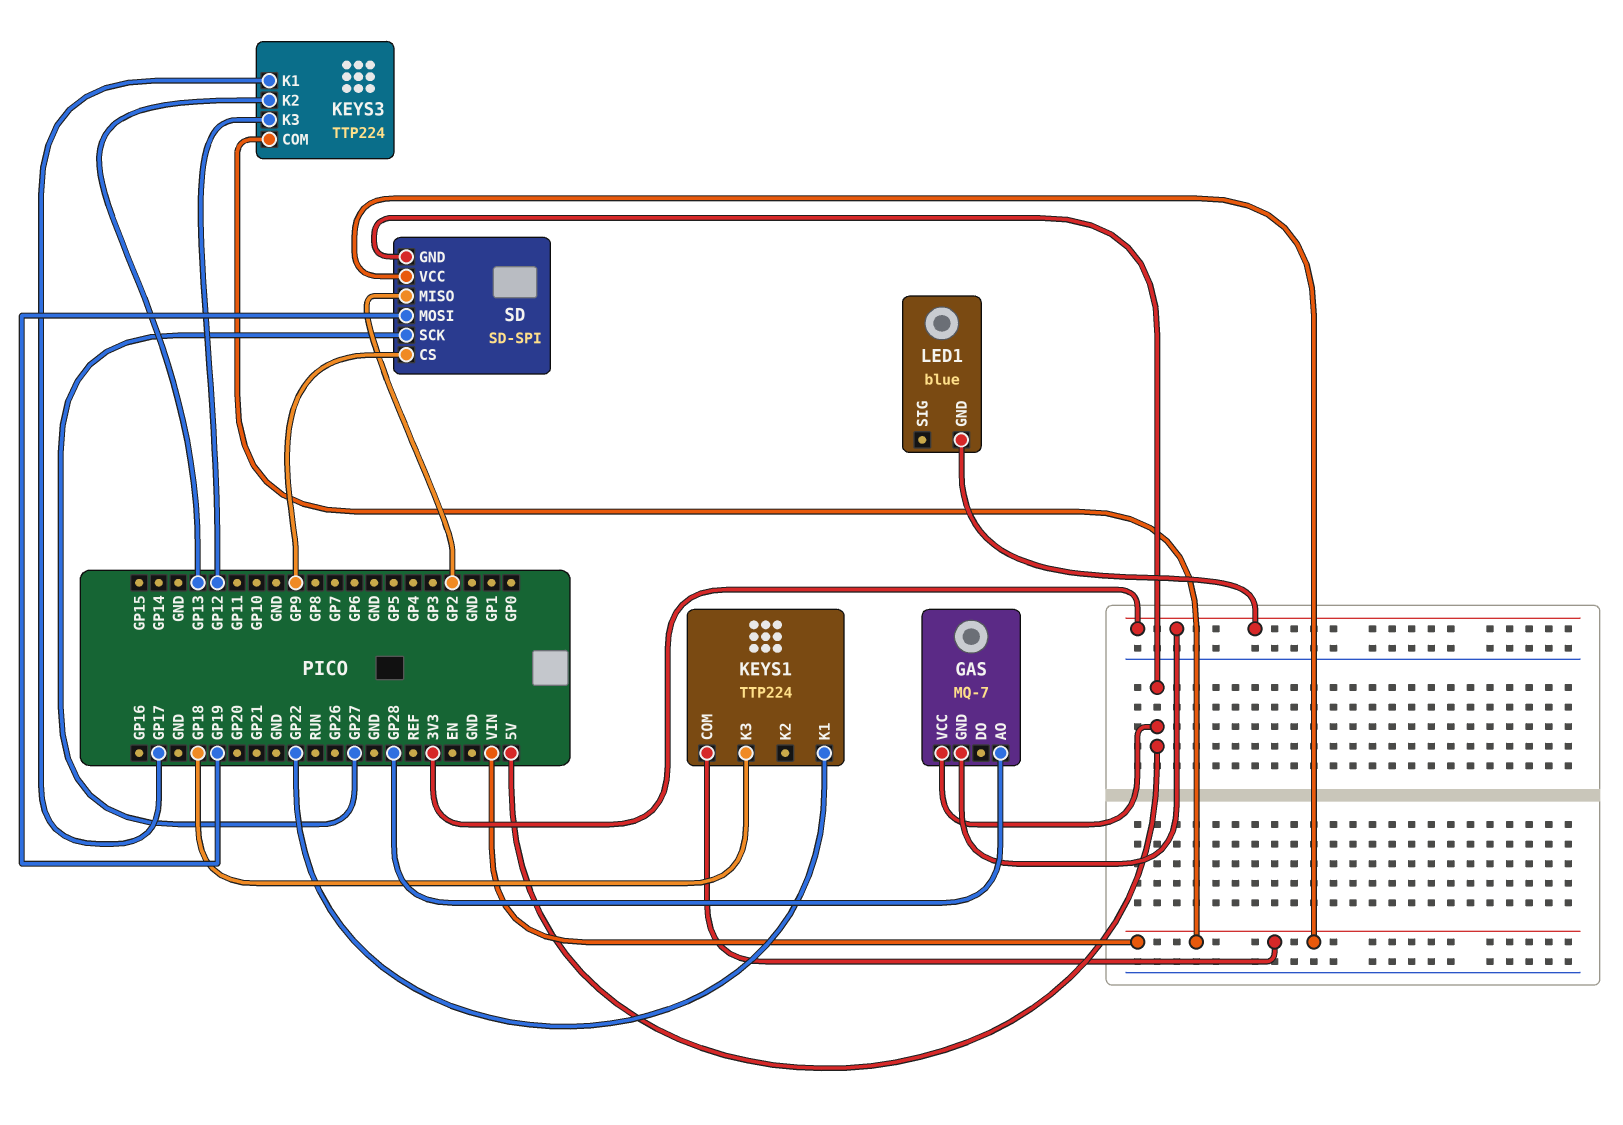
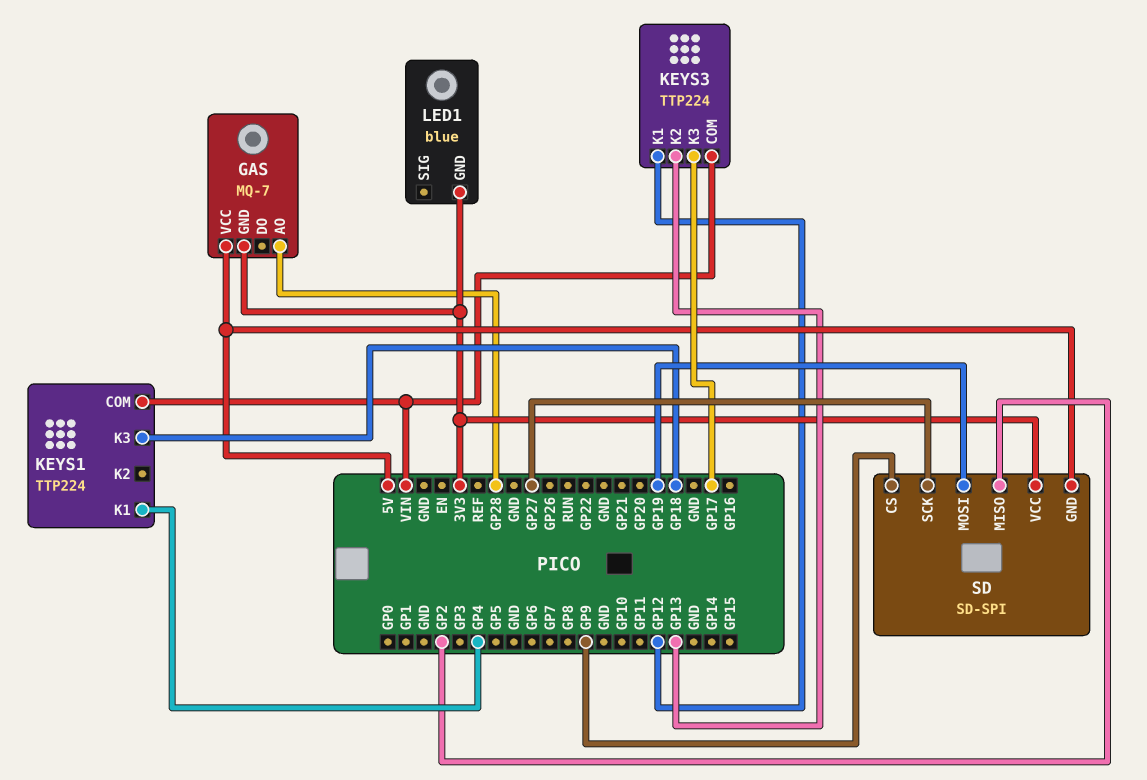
KEYS1 pin K1: GP22 -> GP4
KEYS3 pin K1: GP17 -> GP12
KEYS3 pin K3: GP12 -> GP17
SD pin VCC: VIN -> 3V3

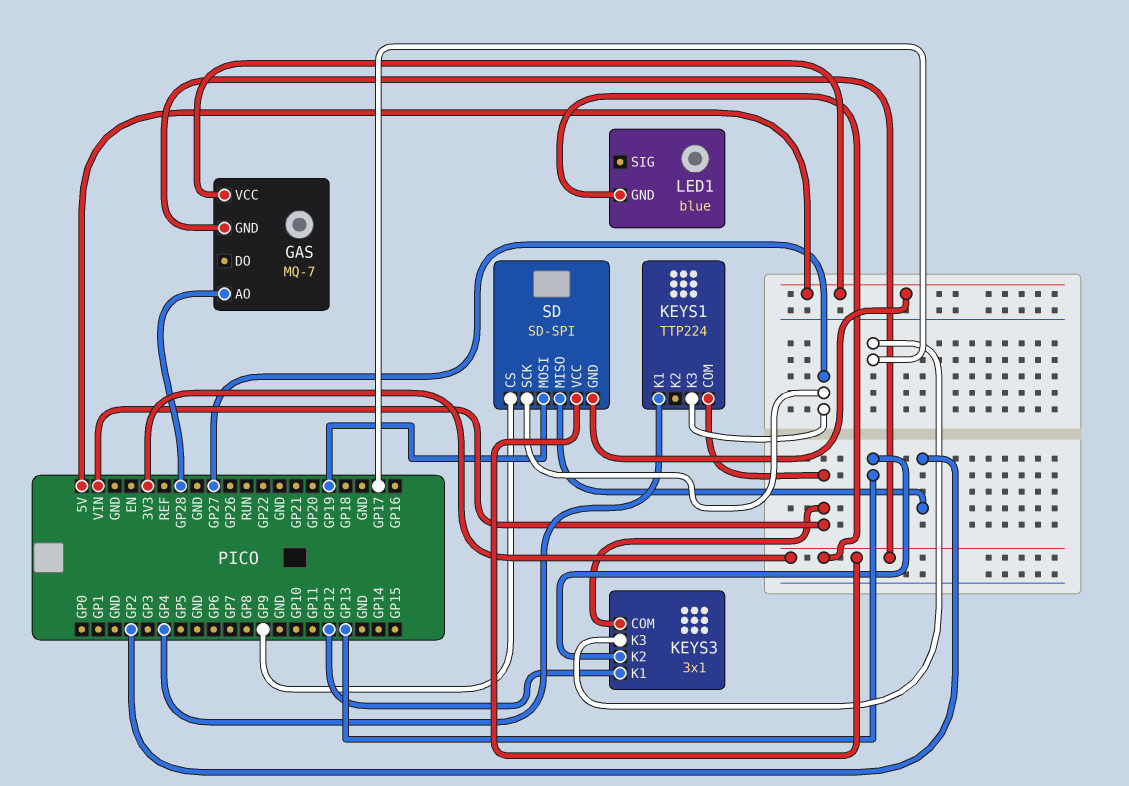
KEYS1 pin K3: GP18 -> GP27
KEYS3: TTP224 -> 3x1

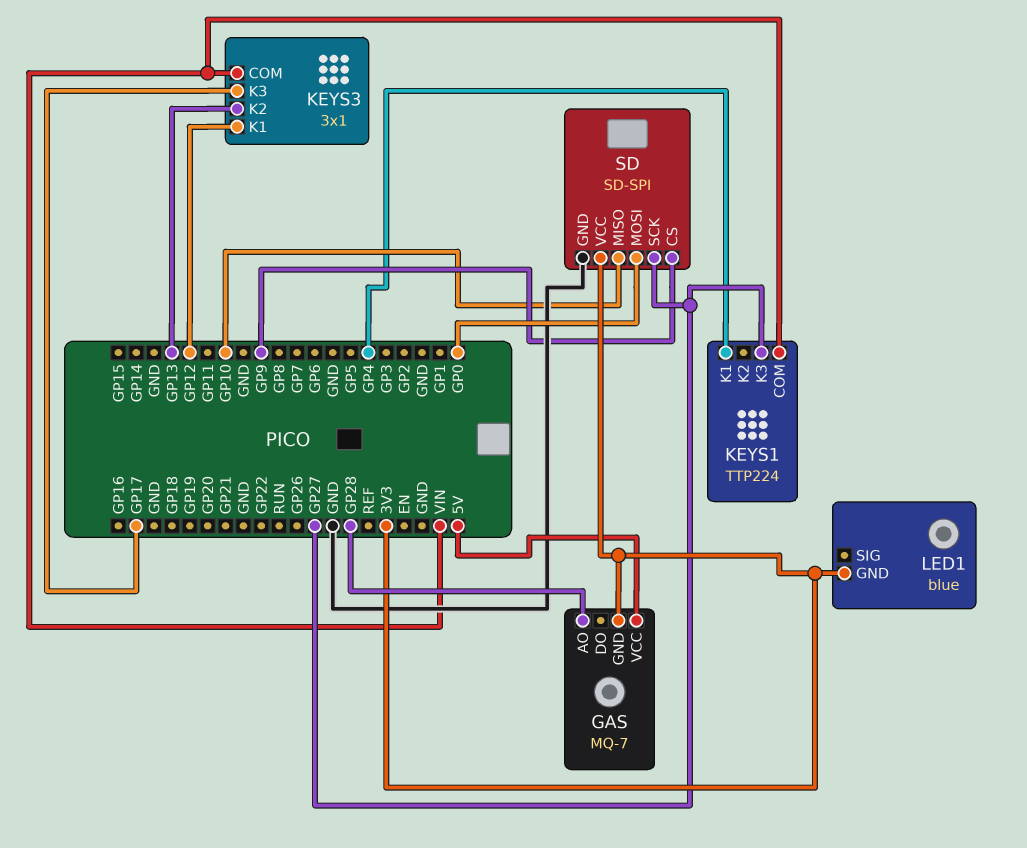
SD pin GND: 5V -> GND
SD pin MISO: GP2 -> GP10
SD pin MOSI: GP19 -> GP0

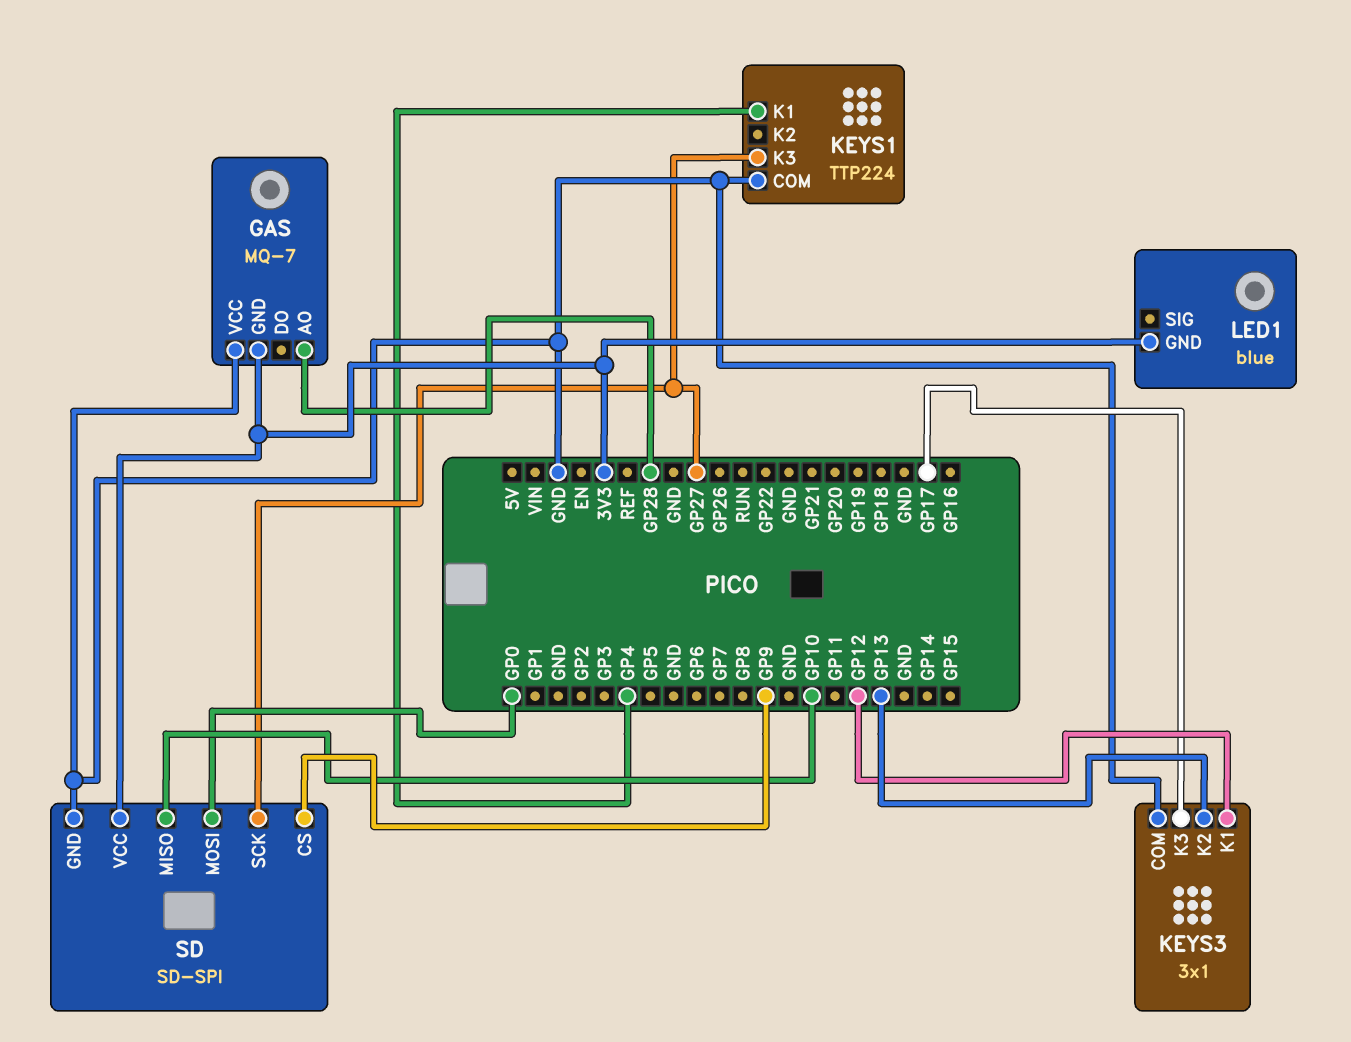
GAS pin VCC: 5V -> GND
KEYS1 pin COM: VIN -> GND
KEYS3 pin COM: VIN -> GND

